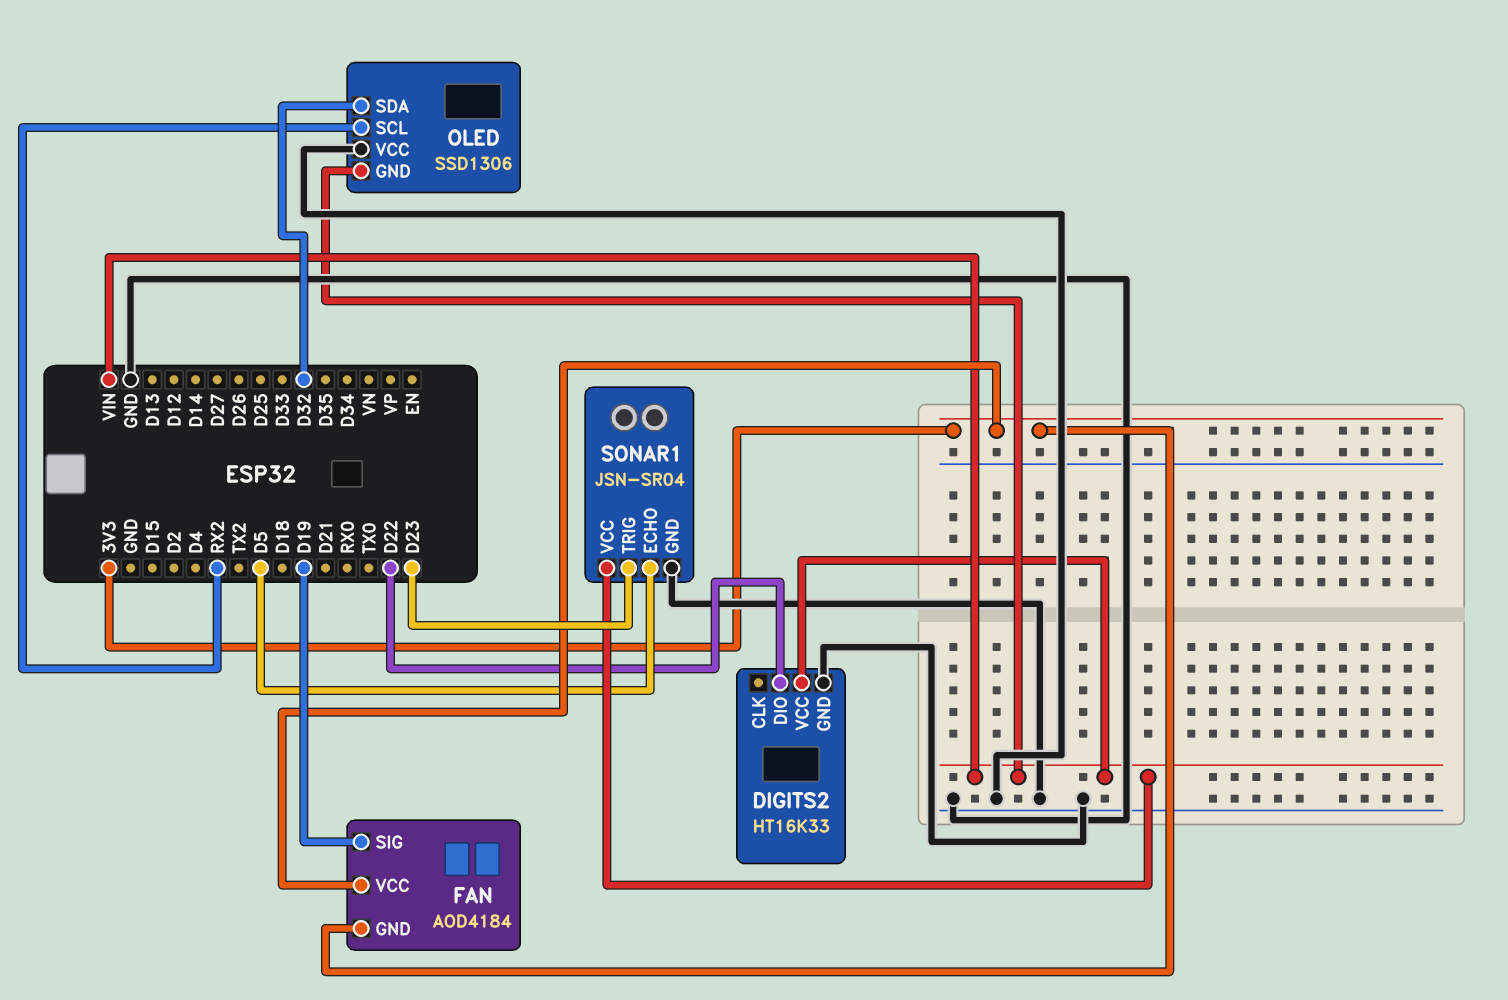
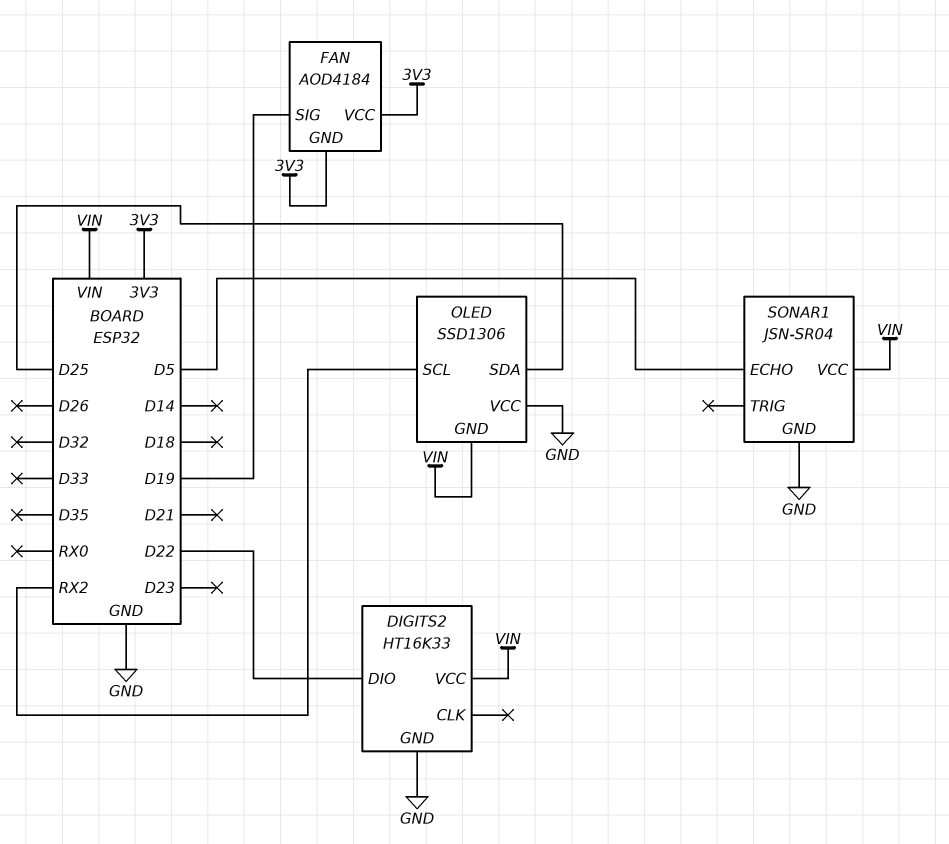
OLED pin SDA: D32 -> D25
SONAR1 pin TRIG: D23 -> none

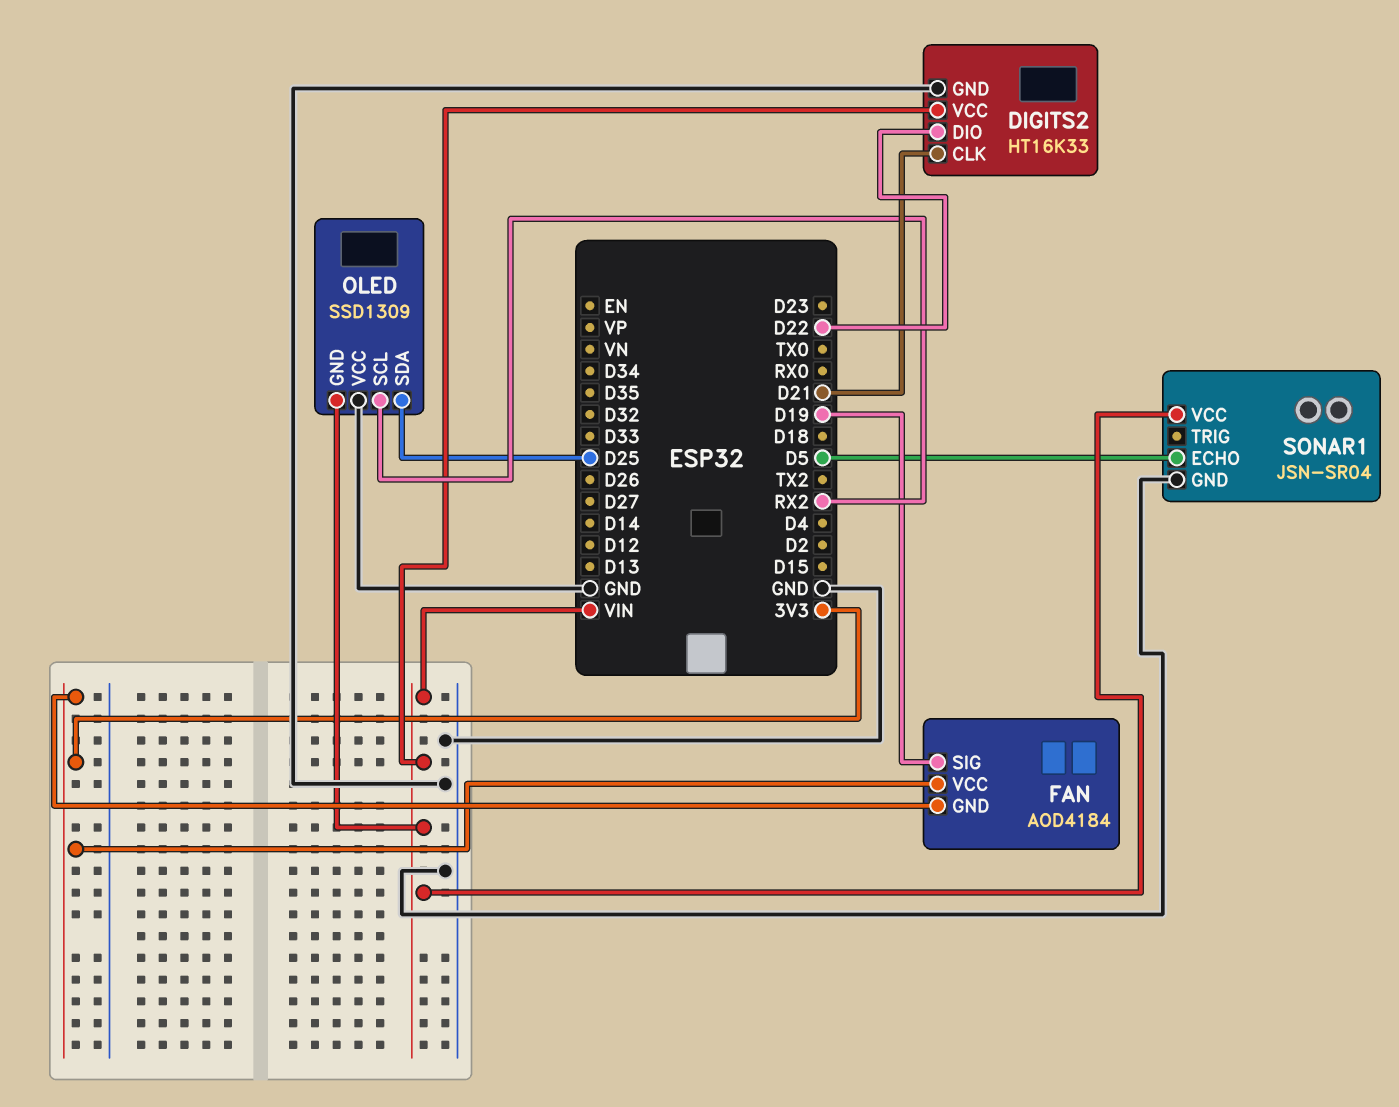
DIGITS2 pin CLK: none -> D21
OLED: SSD1306 -> SSD1309

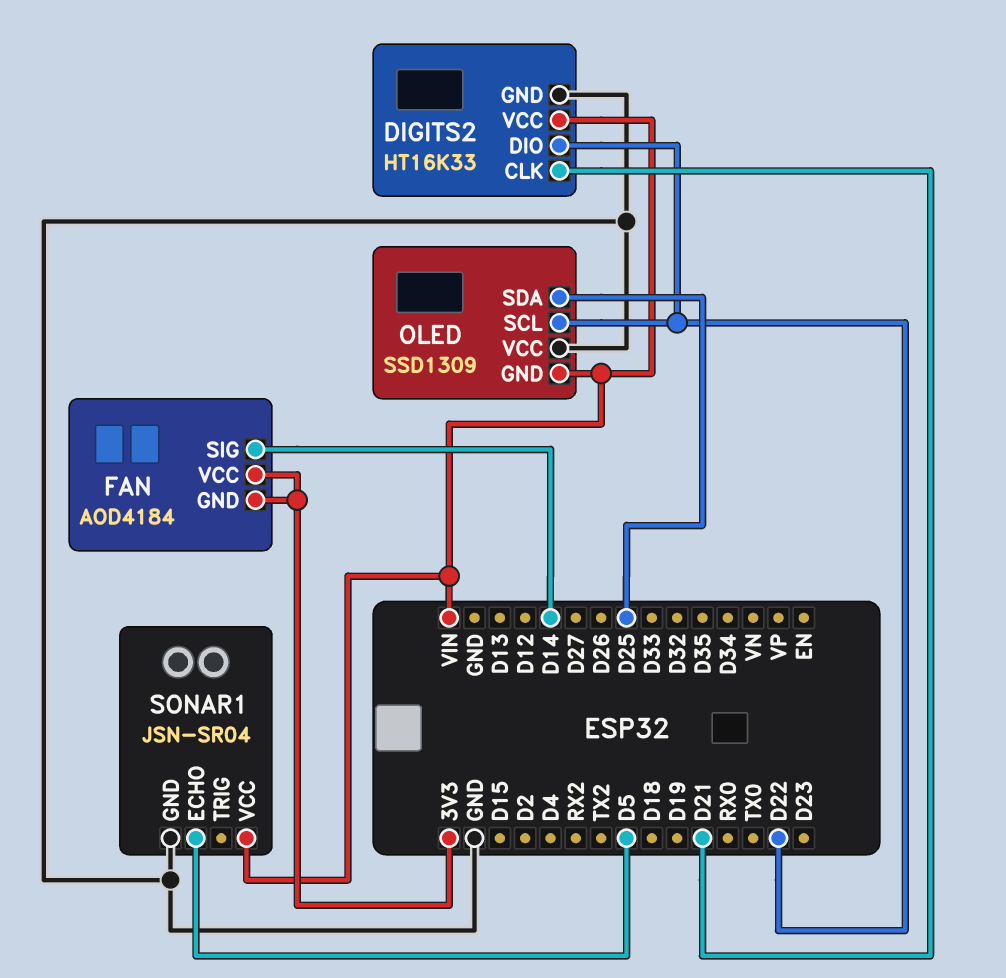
FAN pin SIG: D19 -> D14
OLED pin SCL: RX2 -> D22

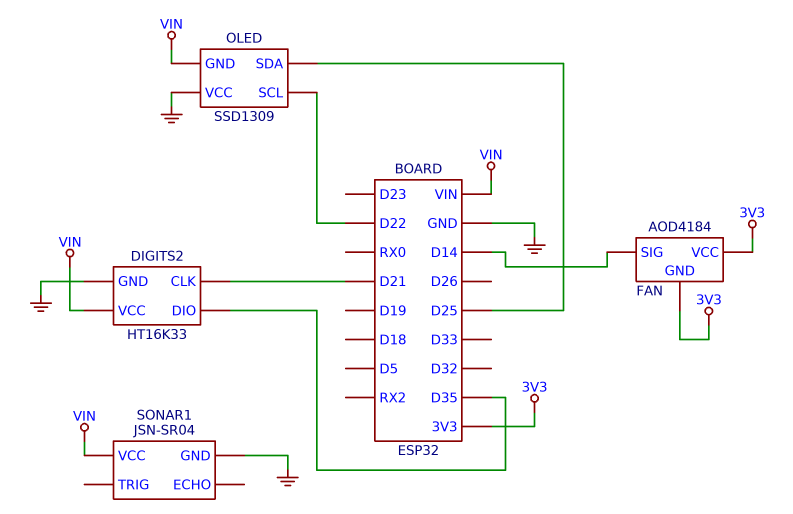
DIGITS2 pin DIO: D22 -> D35
SONAR1 pin ECHO: D5 -> none

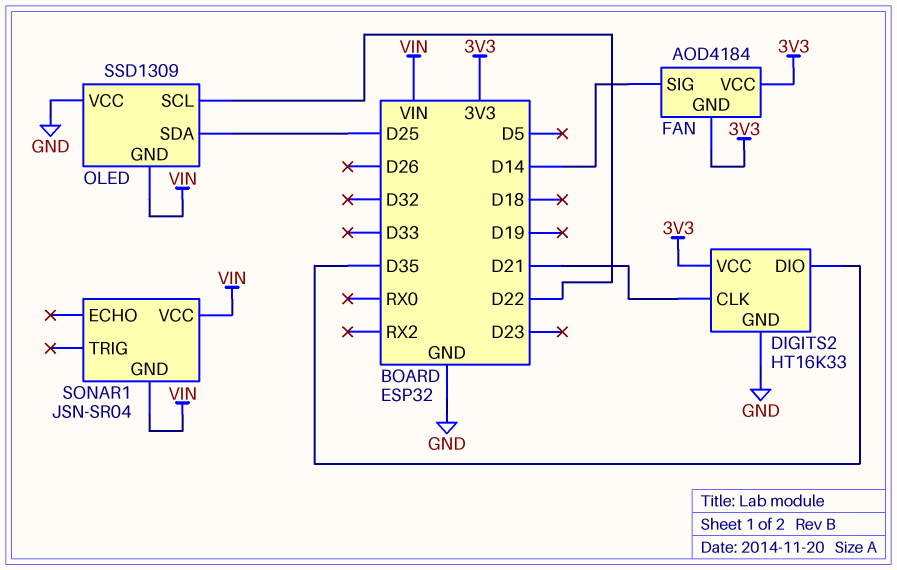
DIGITS2 pin VCC: VIN -> 3V3
SONAR1 pin GND: GND -> VIN

